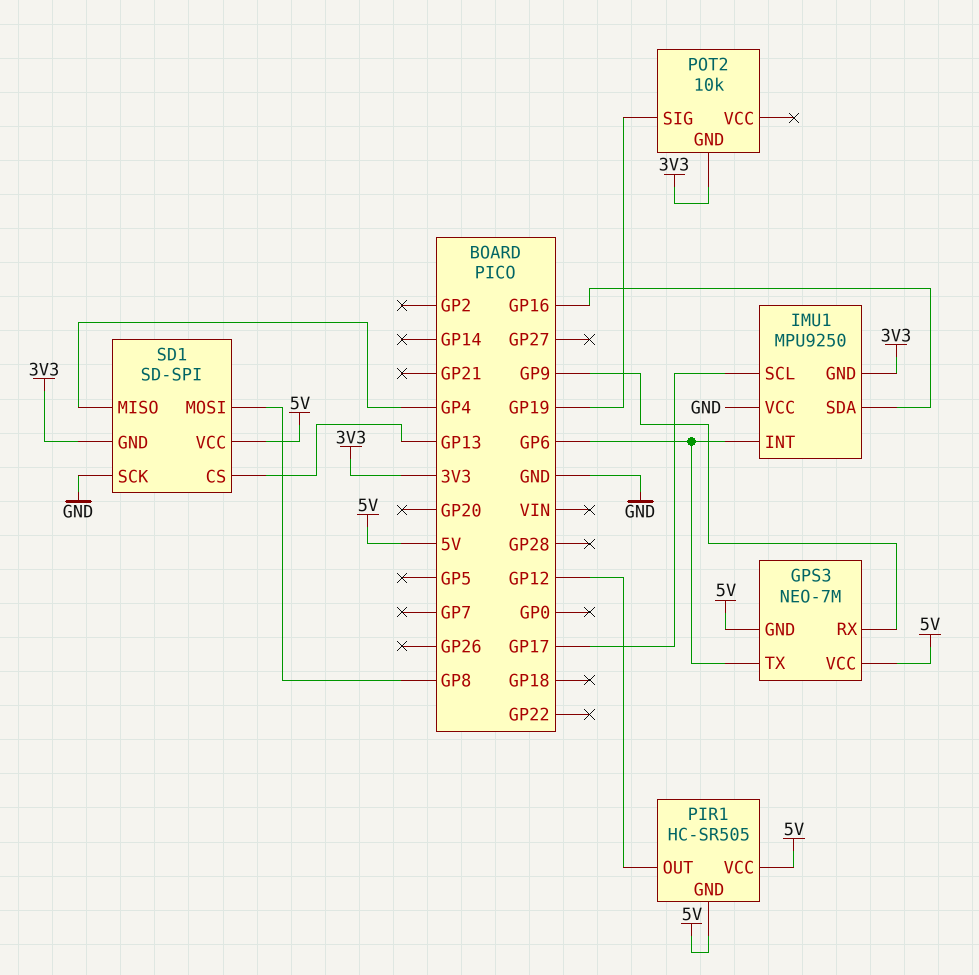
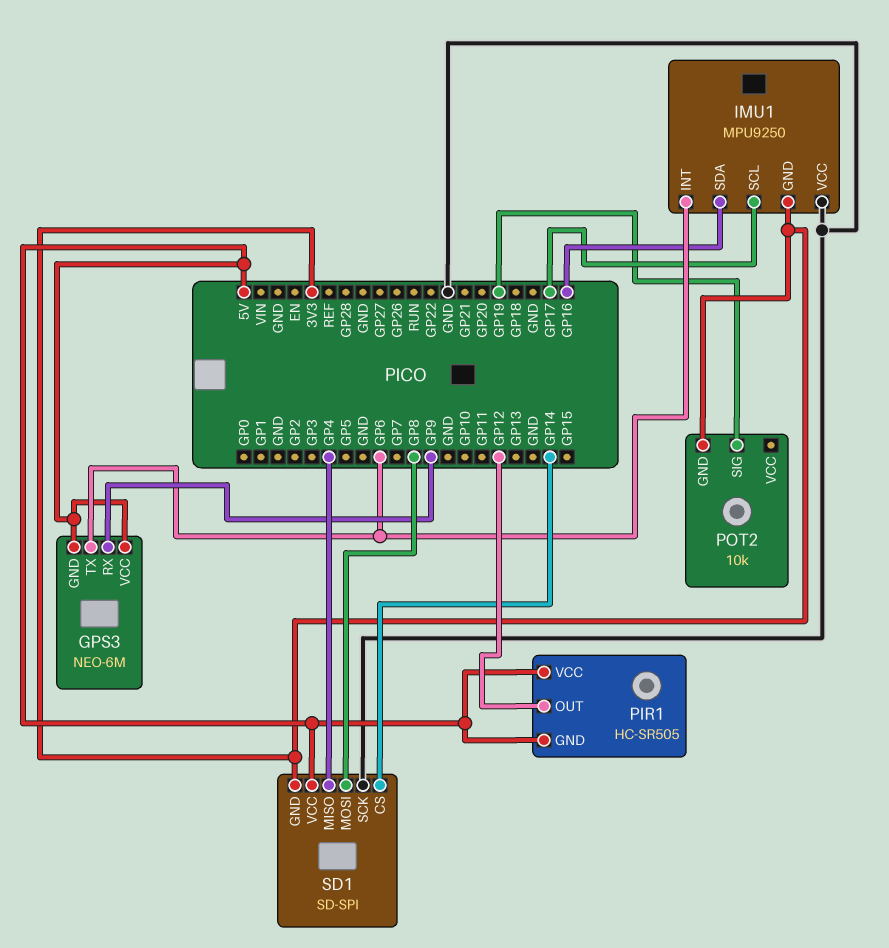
GPS3: NEO-7M -> NEO-6M
SD1 pin CS: GP13 -> GP14

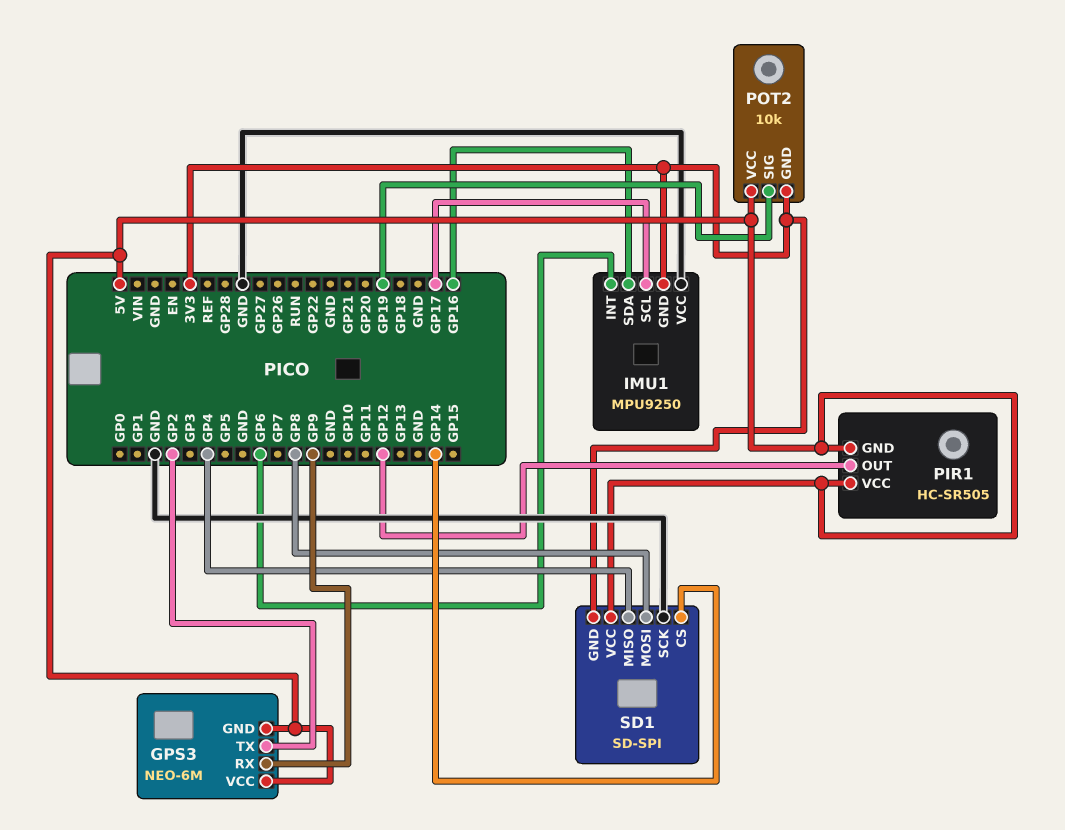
GPS3 pin TX: GP6 -> GP2
POT2 pin VCC: none -> 5V

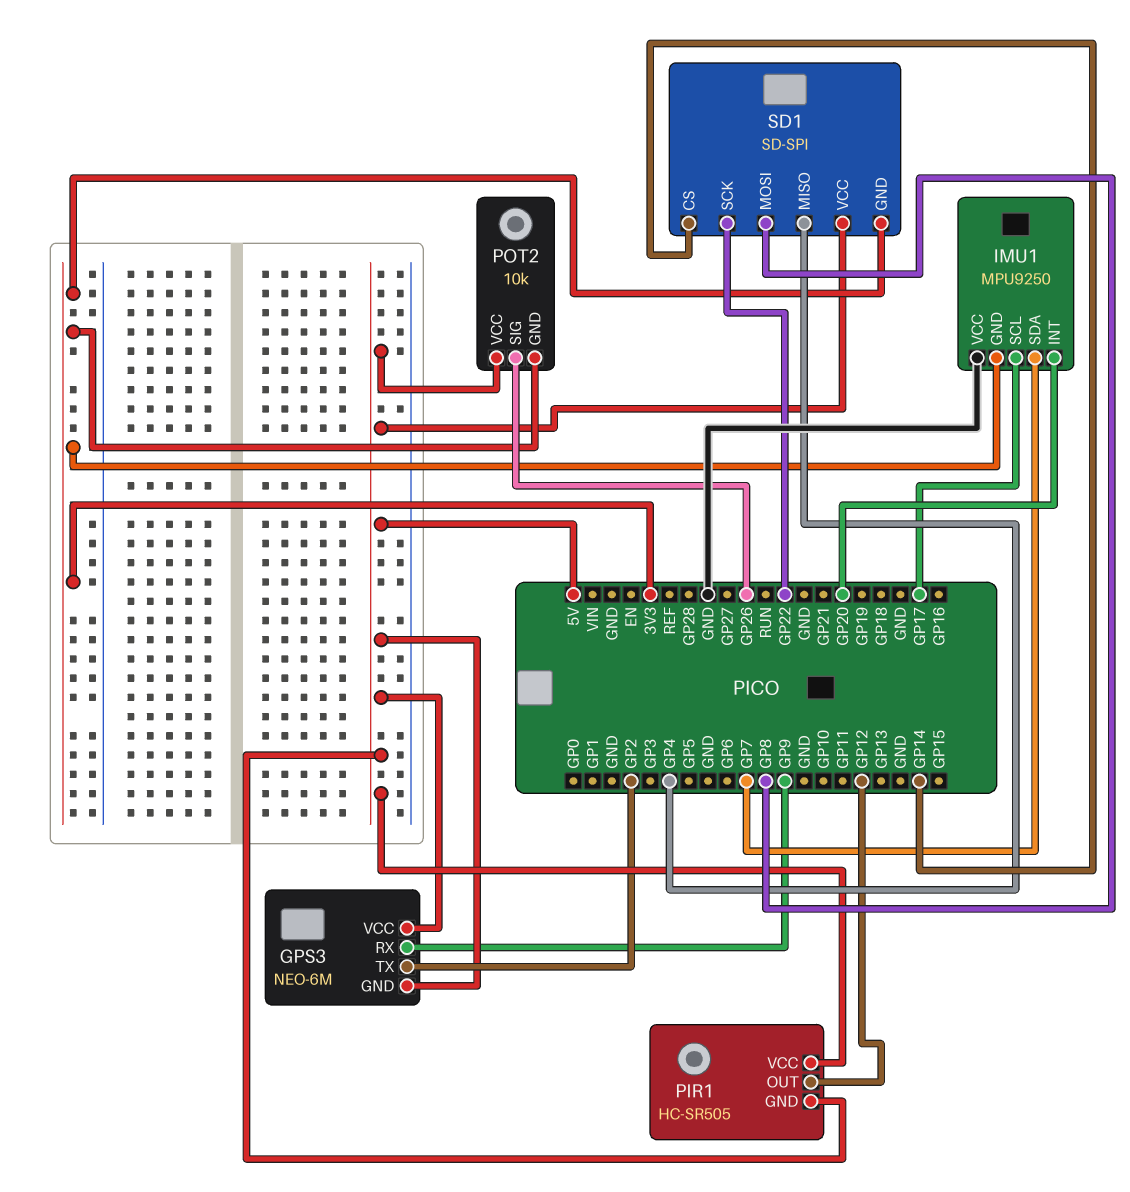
IMU1 pin INT: GP6 -> GP20
IMU1 pin SDA: GP16 -> GP7
POT2 pin SIG: GP19 -> GP26
SD1 pin SCK: GND -> GP22

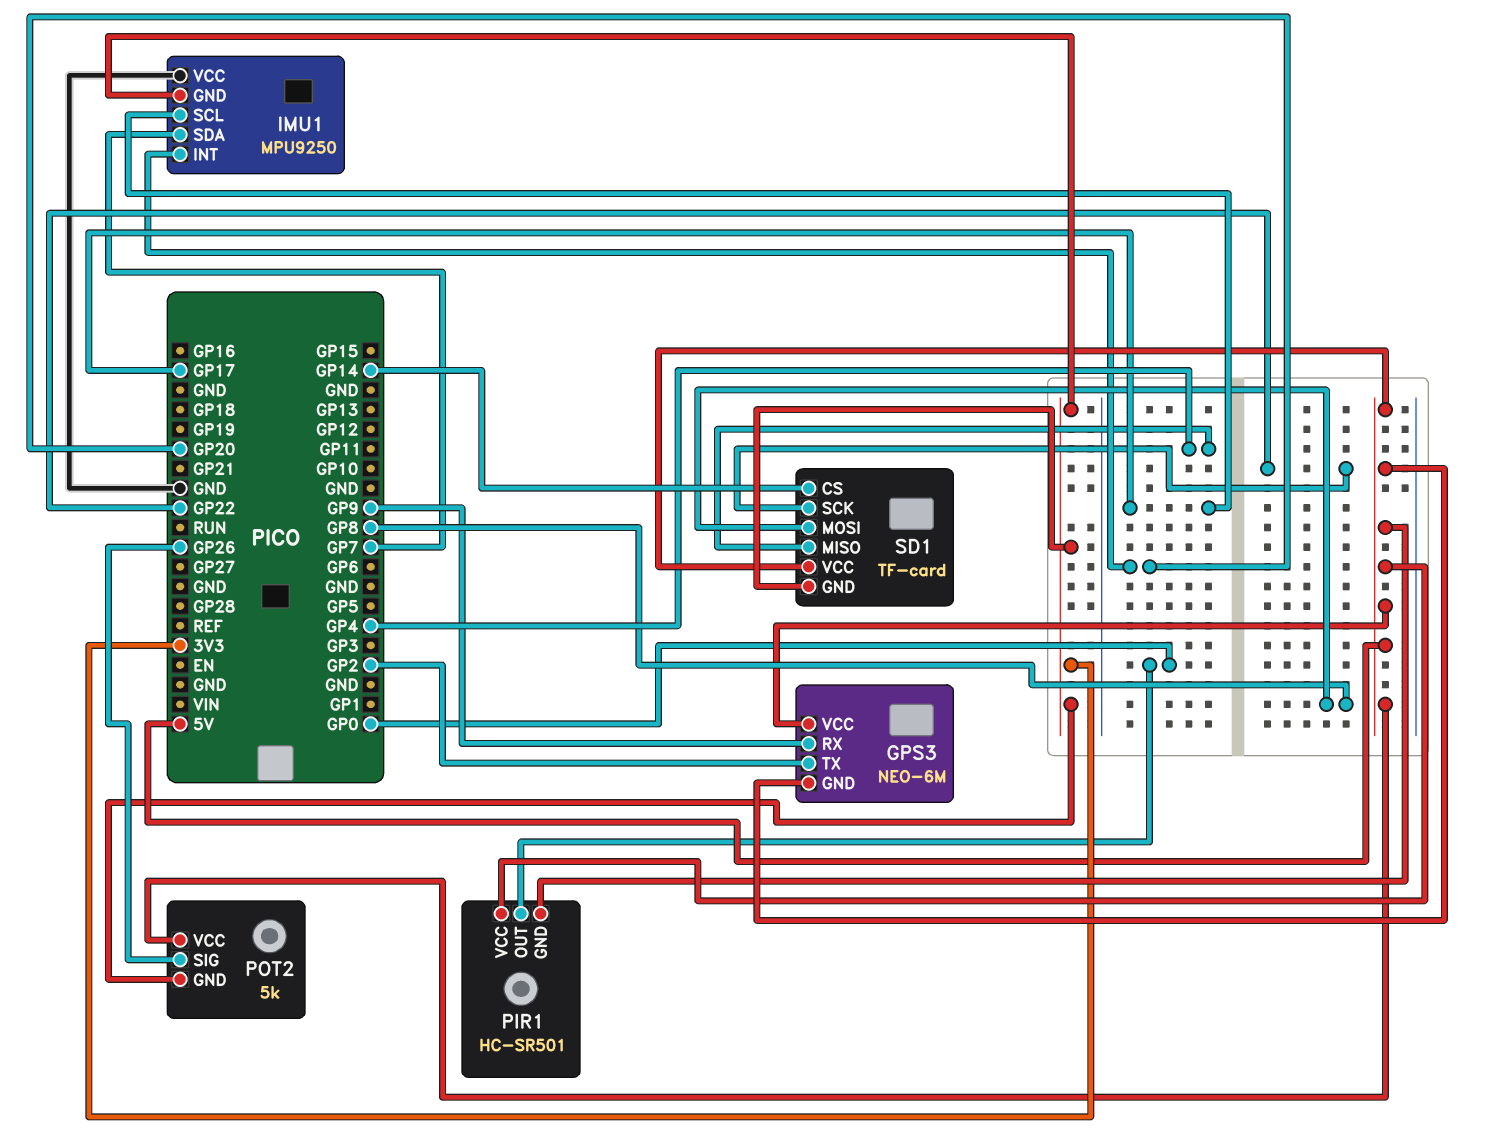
PIR1: HC-SR505 -> HC-SR501
PIR1 pin OUT: GP12 -> GP0
POT2: 10k -> 5k
SD1: SD-SPI -> TF-card

